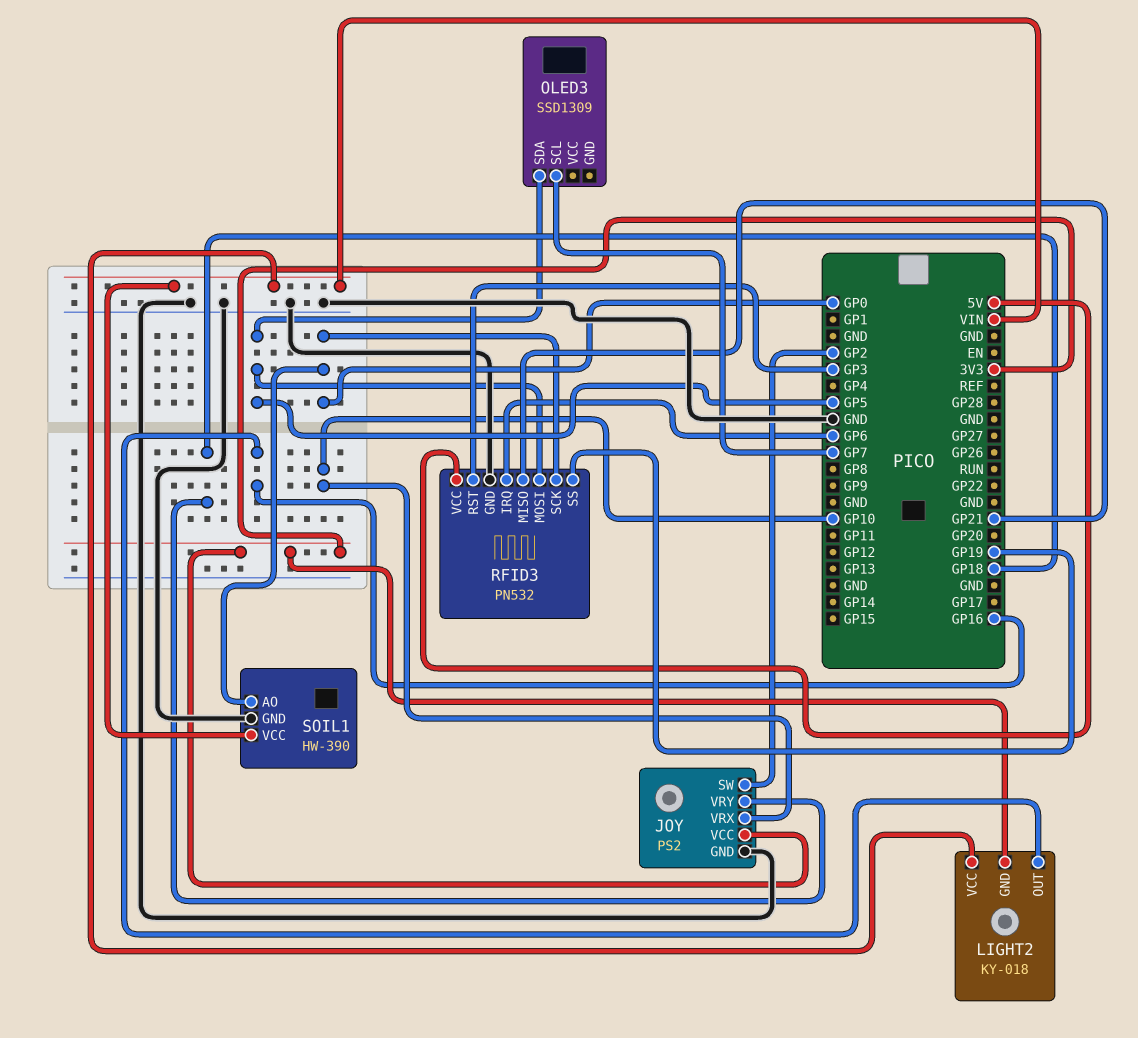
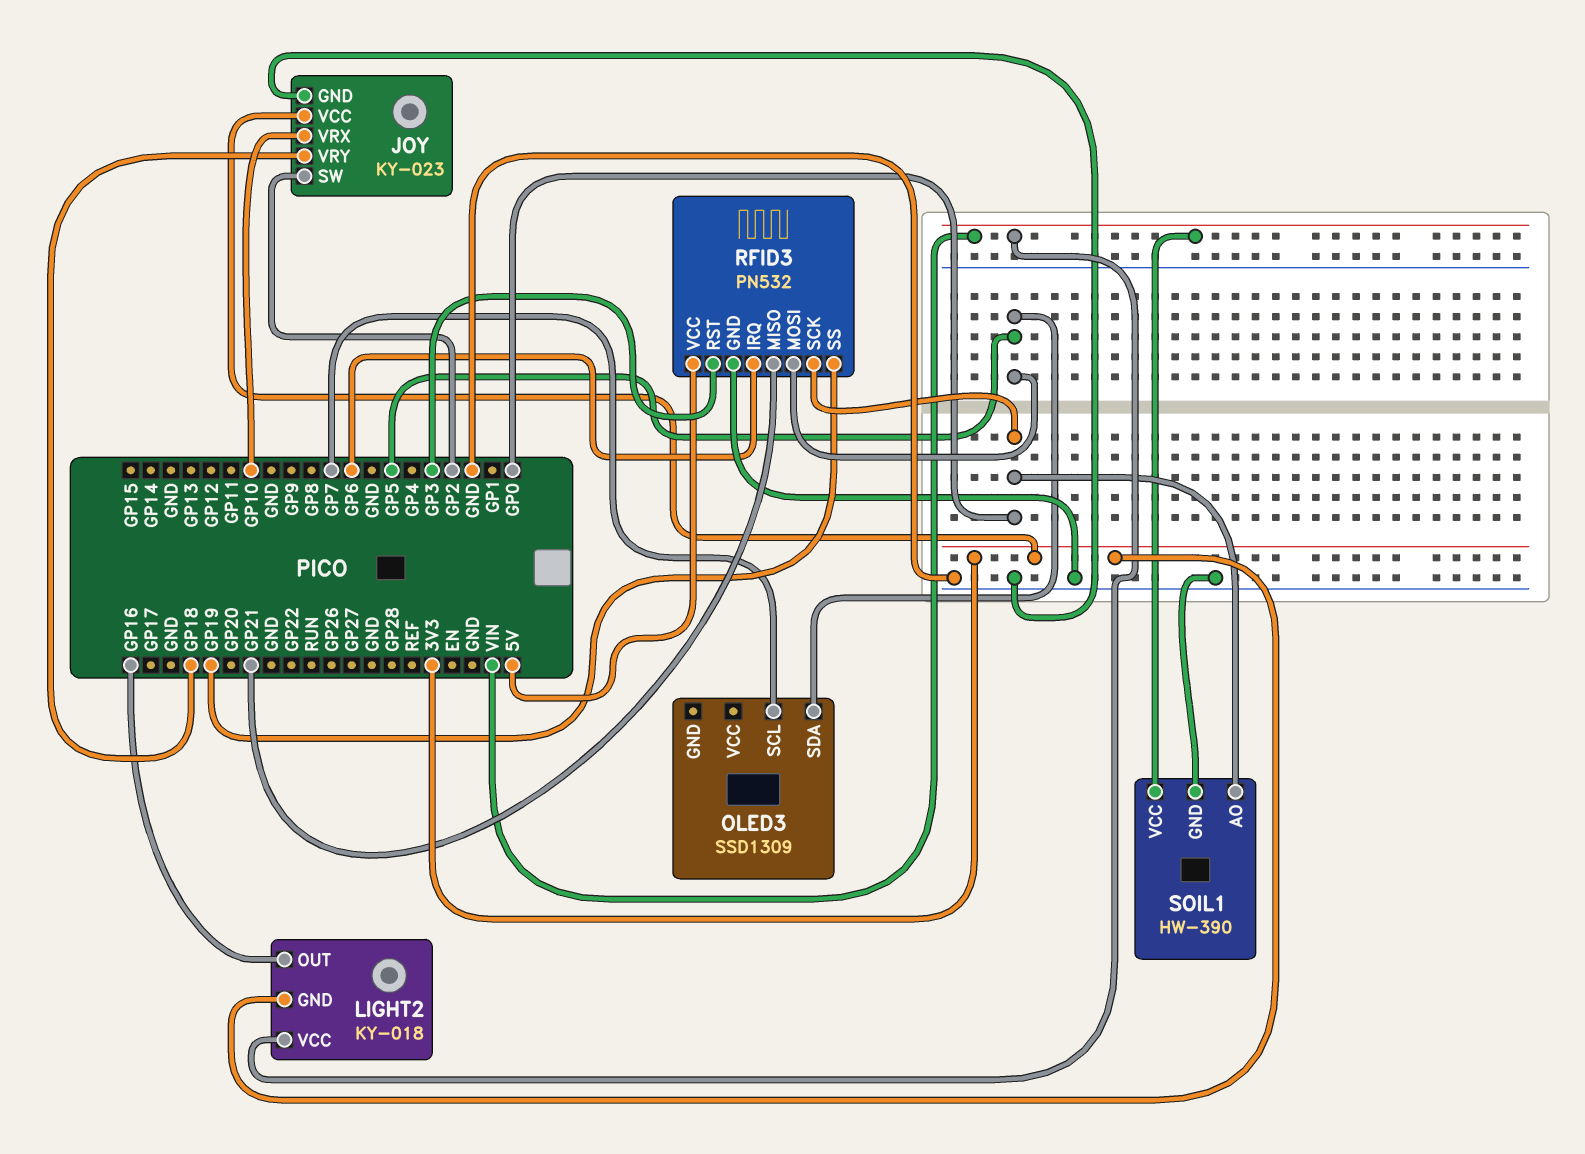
JOY: PS2 -> KY-023

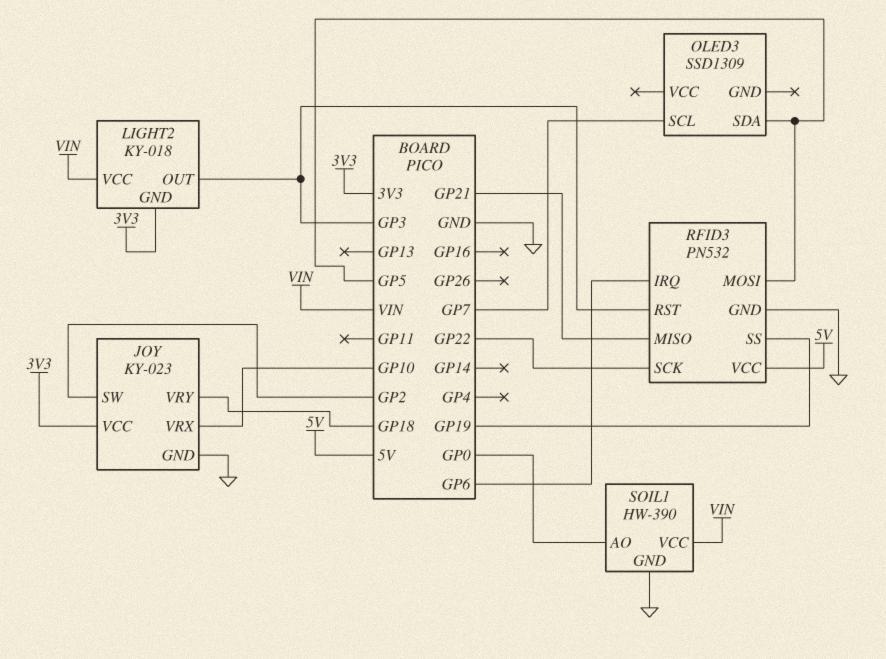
LIGHT2 pin OUT: GP16 -> GP3
RFID3 pin SCK: GP0 -> GP22

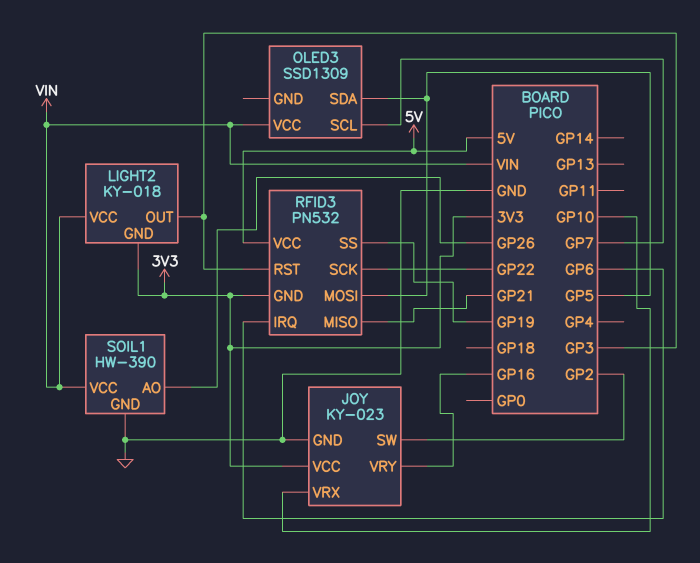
JOY pin VRY: GP18 -> GP16
OLED3 pin VCC: none -> VIN
RFID3 pin GND: GND -> 3V3
SOIL1 pin AO: GP0 -> GP26

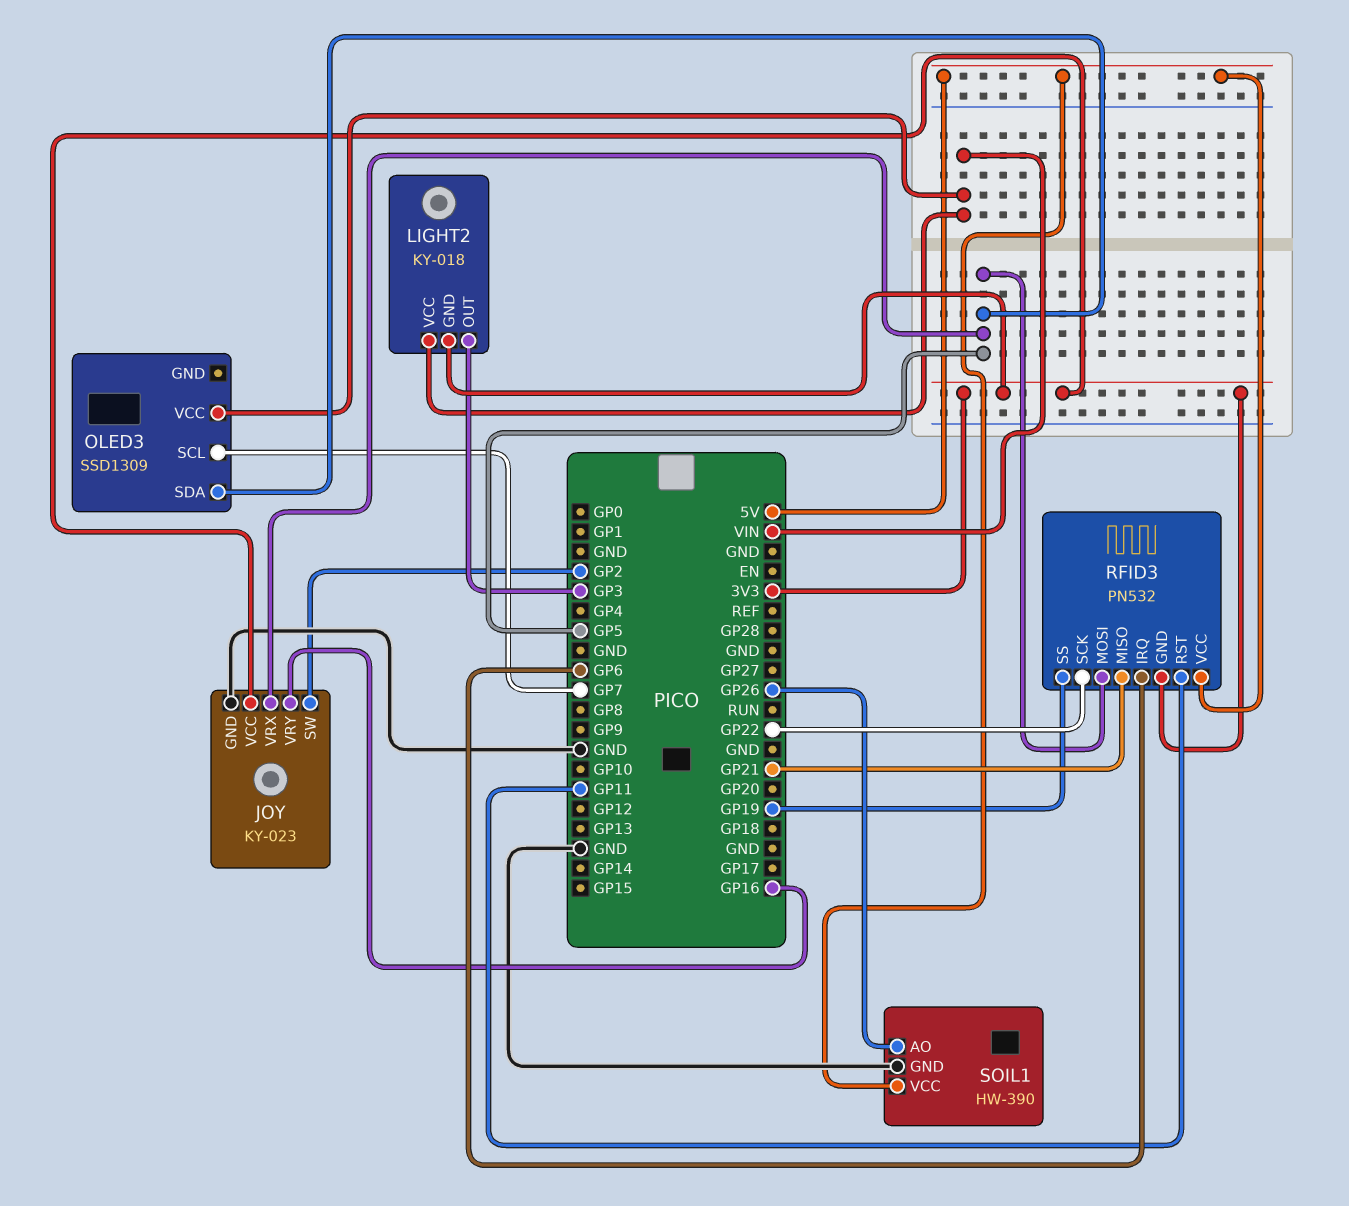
JOY pin VRX: GP10 -> GP5
RFID3 pin RST: GP3 -> GP11
SOIL1 pin VCC: VIN -> 5V

